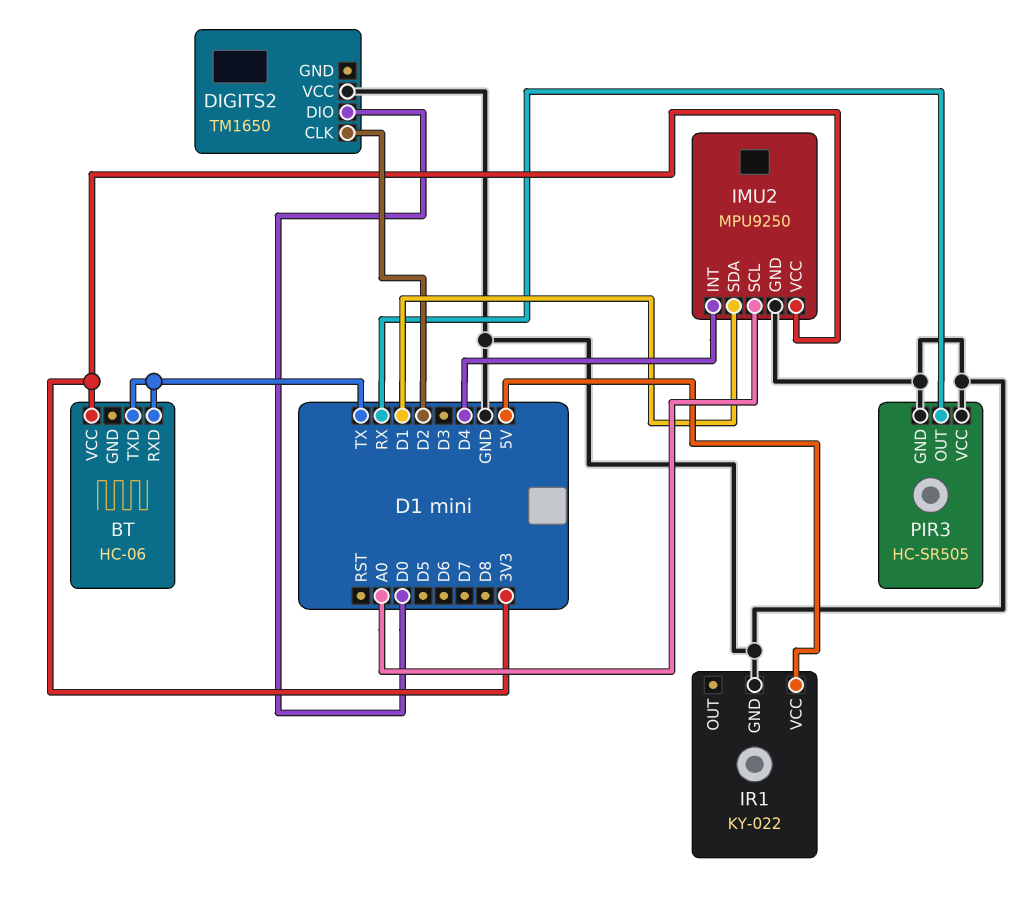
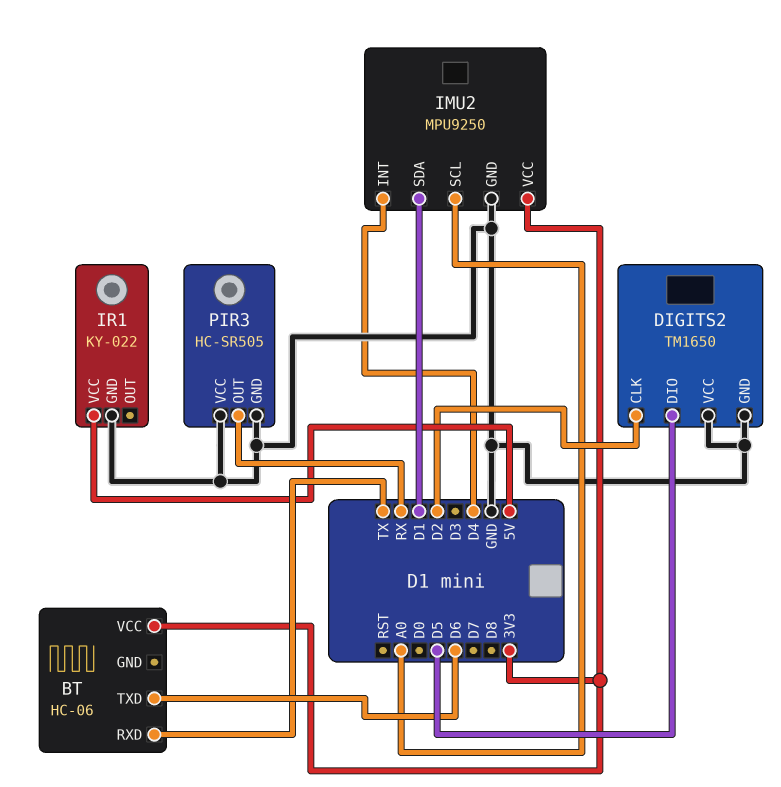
BT pin TXD: TX -> D6
DIGITS2 pin DIO: D0 -> D5
DIGITS2 pin GND: none -> GND

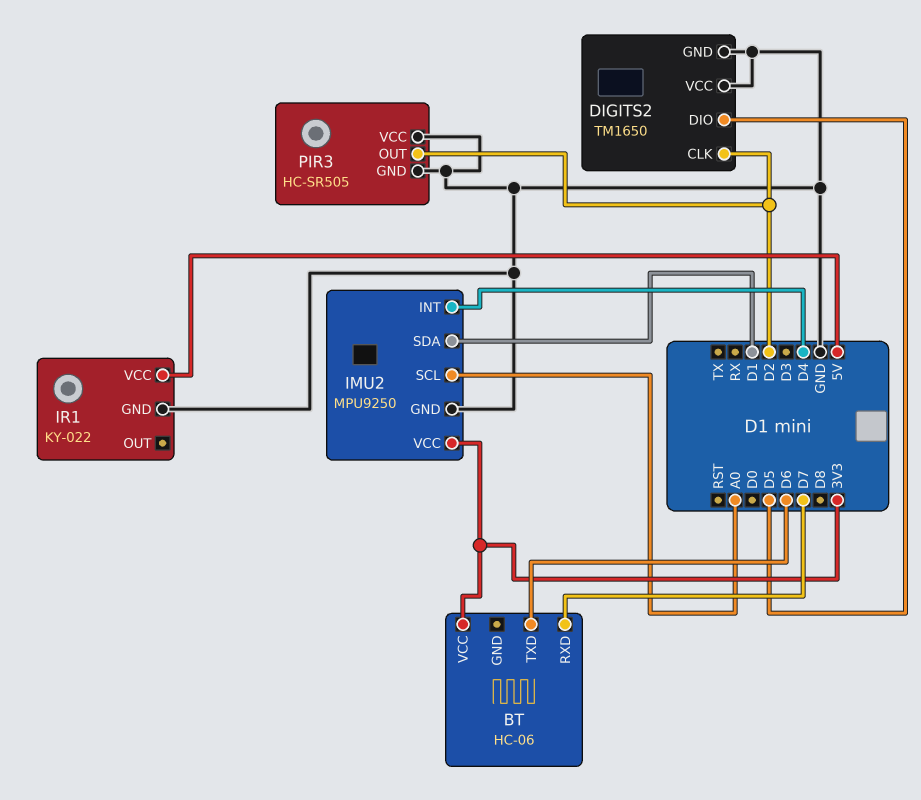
BT pin RXD: TX -> D7
PIR3 pin OUT: RX -> D2

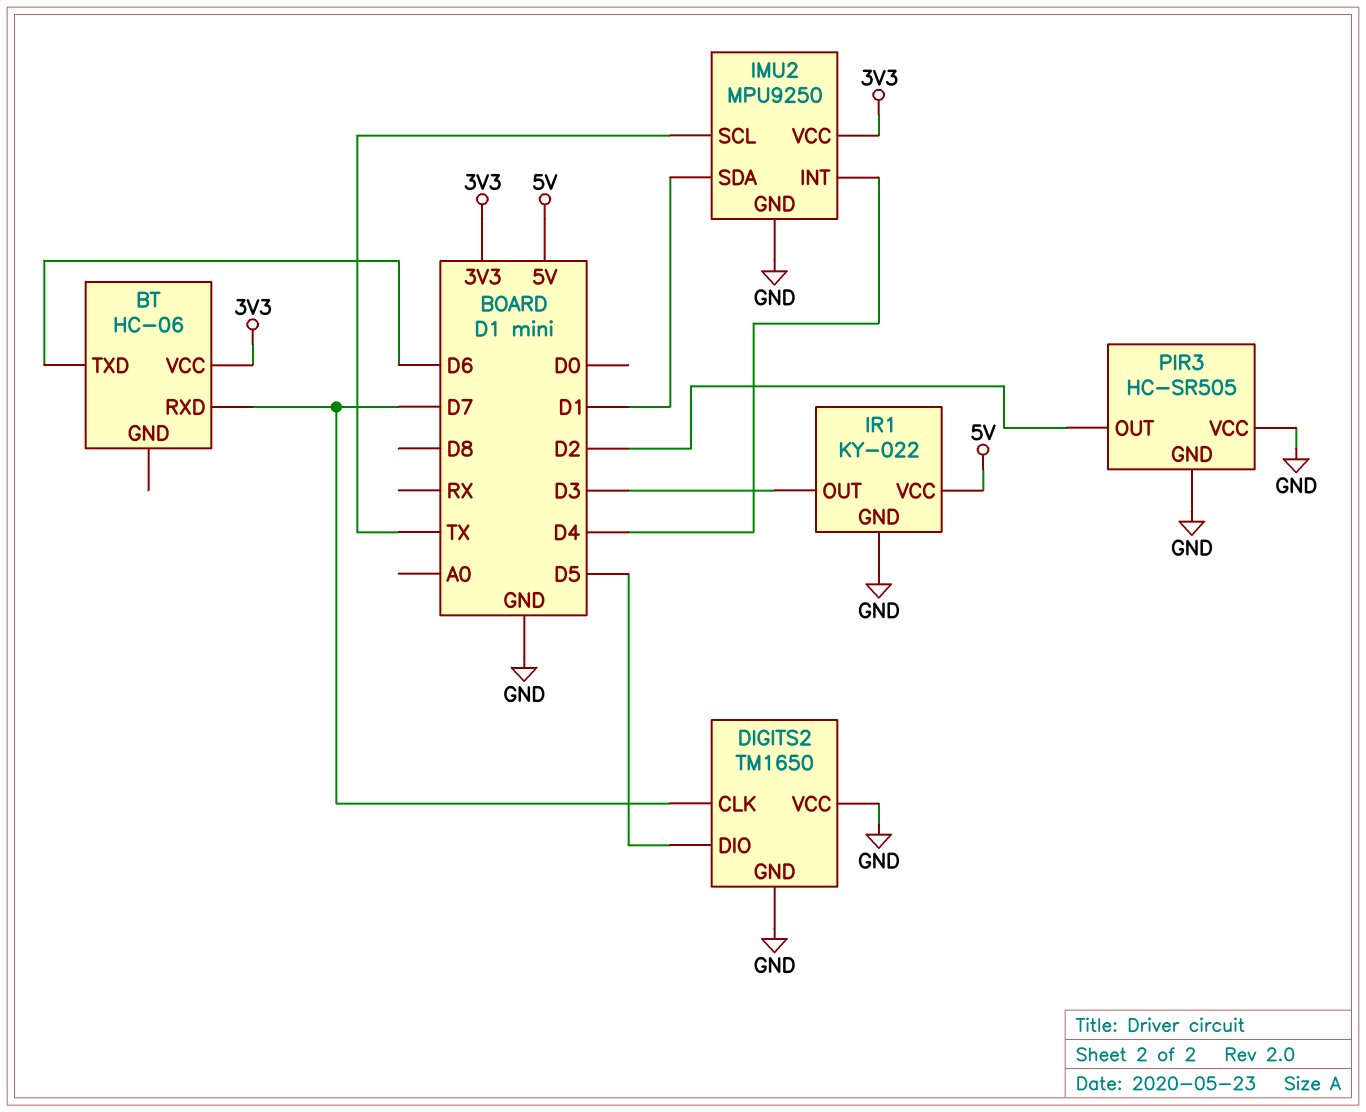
DIGITS2 pin CLK: D2 -> D7
IMU2 pin SCL: A0 -> TX
IR1 pin OUT: none -> D3

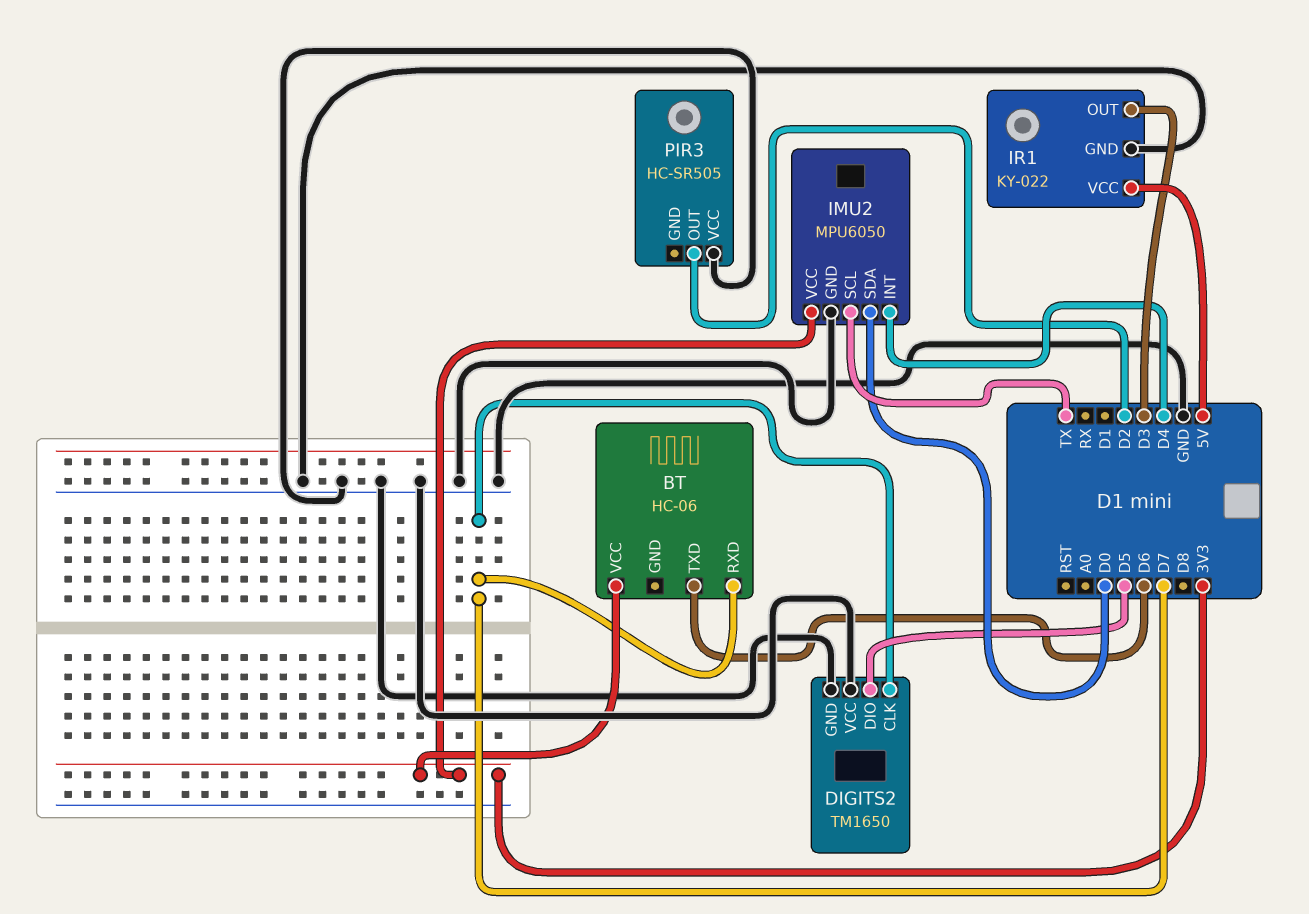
IMU2: MPU9250 -> MPU6050
IMU2 pin SDA: D1 -> D0
PIR3 pin GND: GND -> none

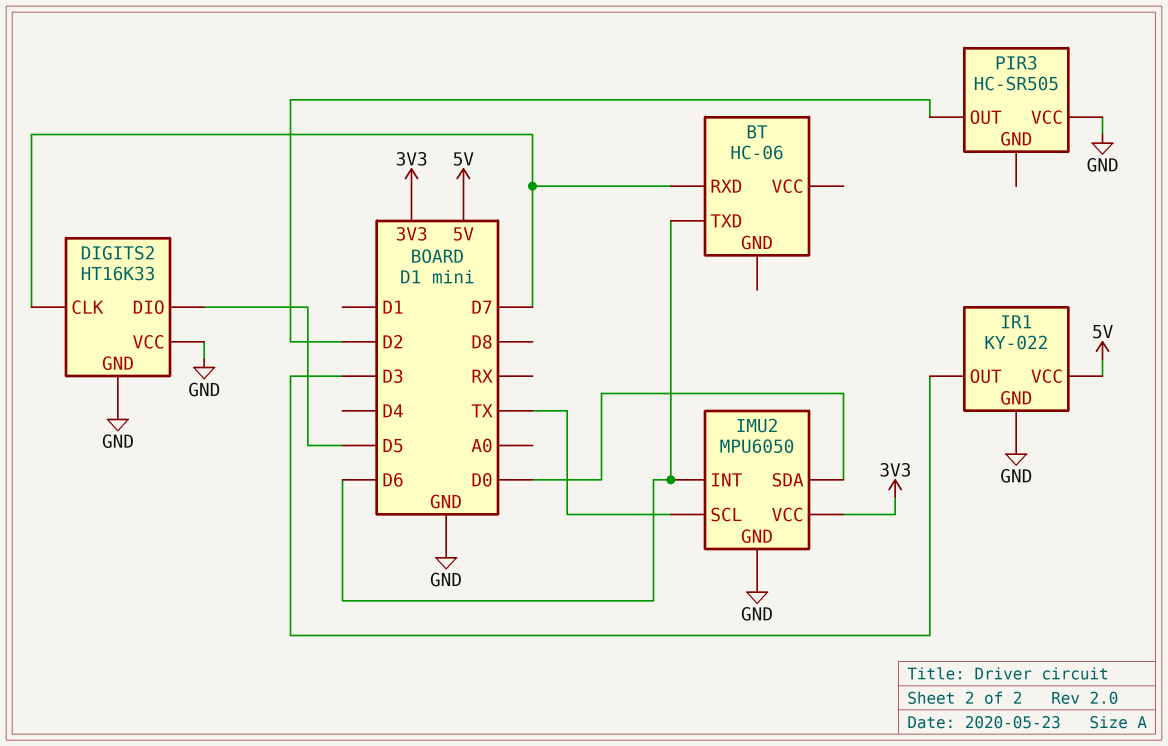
BT pin VCC: 3V3 -> none
DIGITS2: TM1650 -> HT16K33
IMU2 pin INT: D4 -> D6

